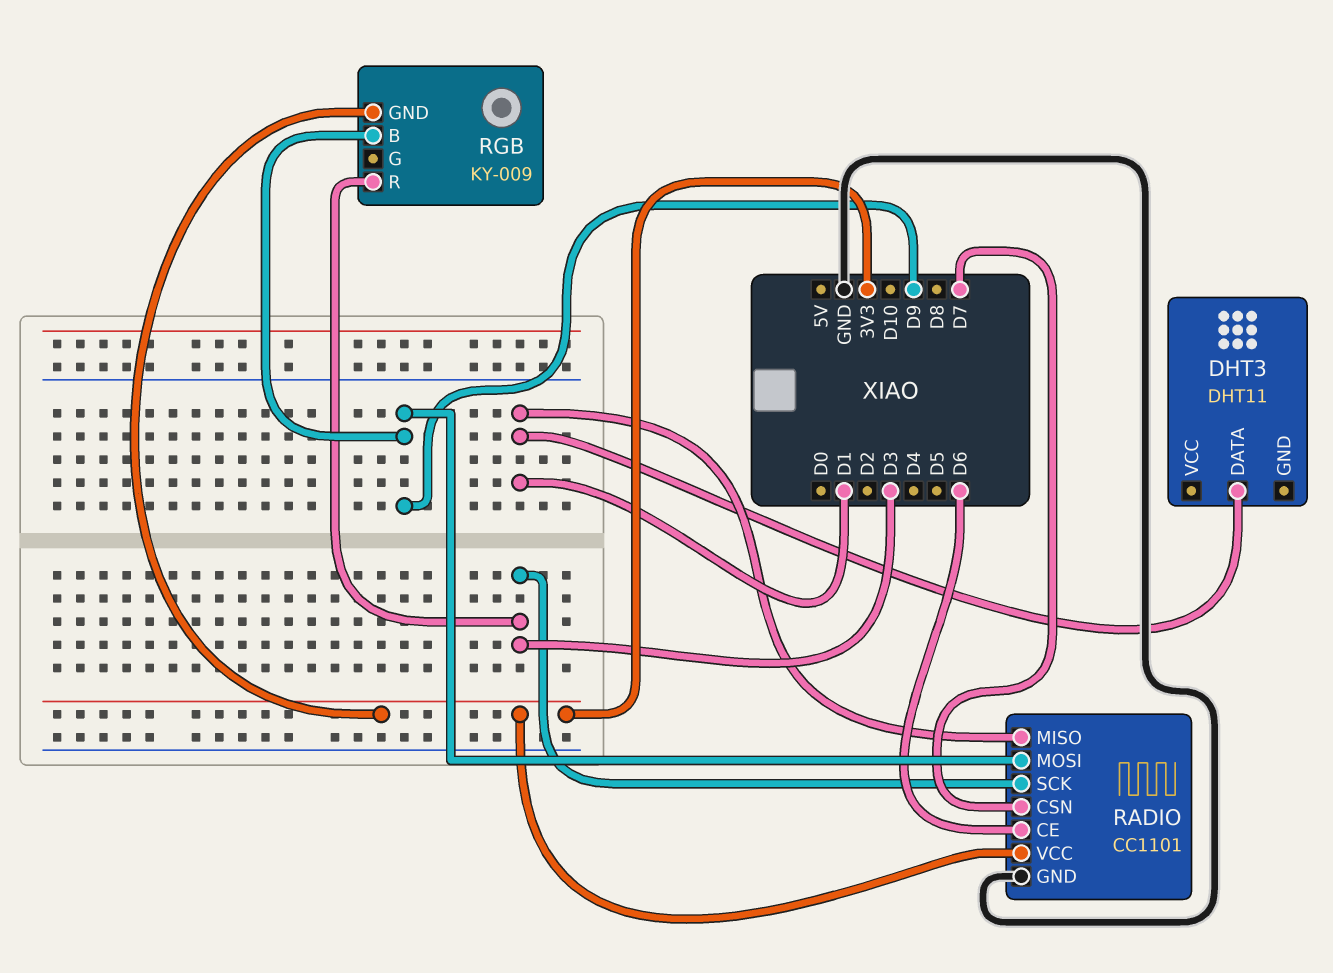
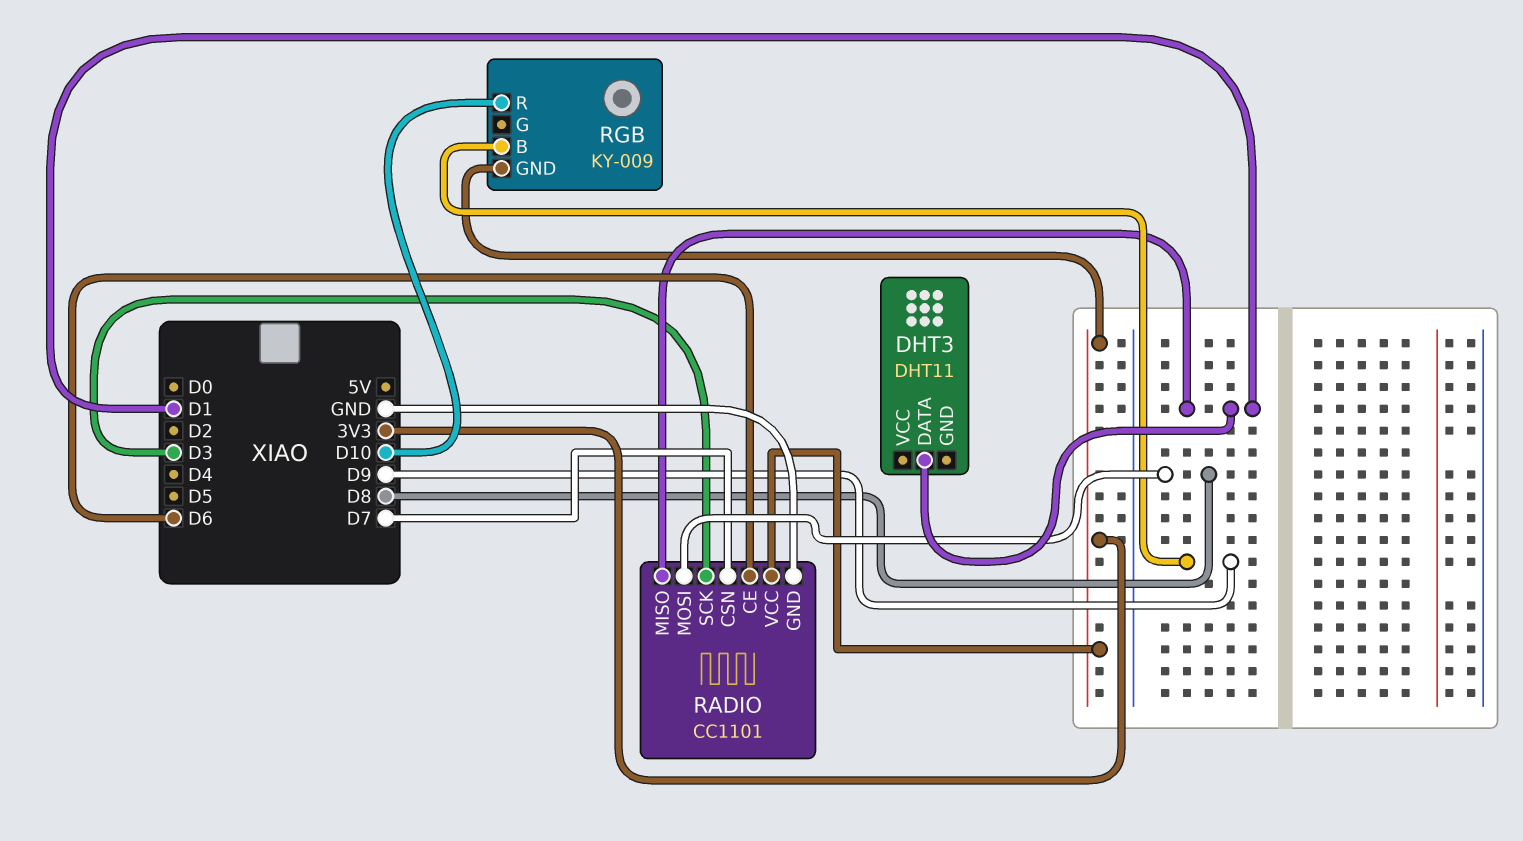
RADIO pin MOSI: D9 -> D8
RGB pin R: D3 -> D10

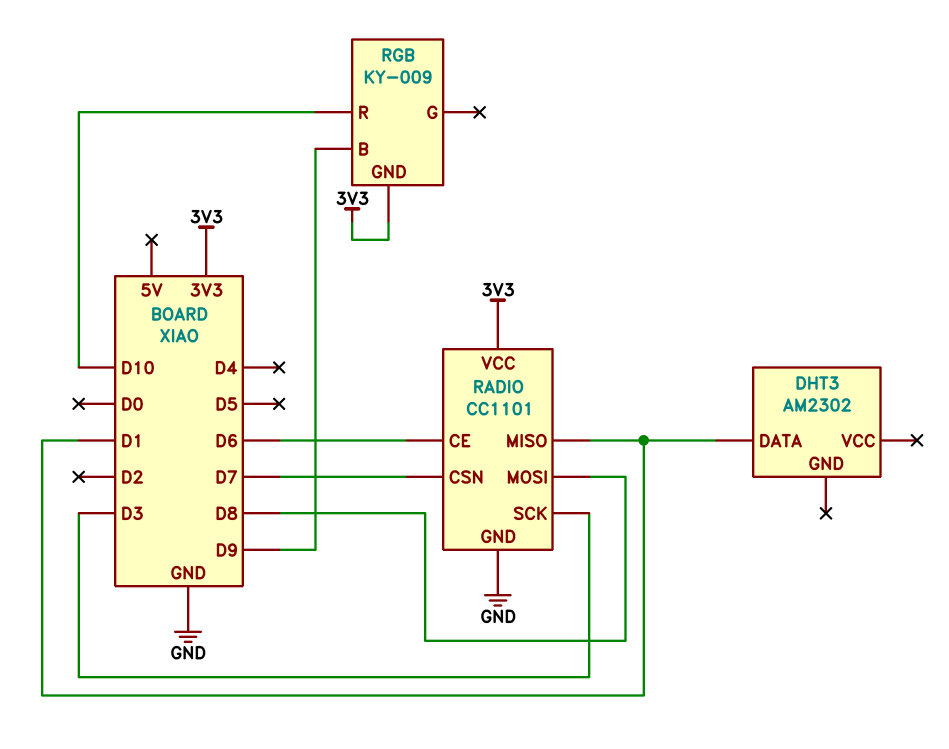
DHT3: DHT11 -> AM2302

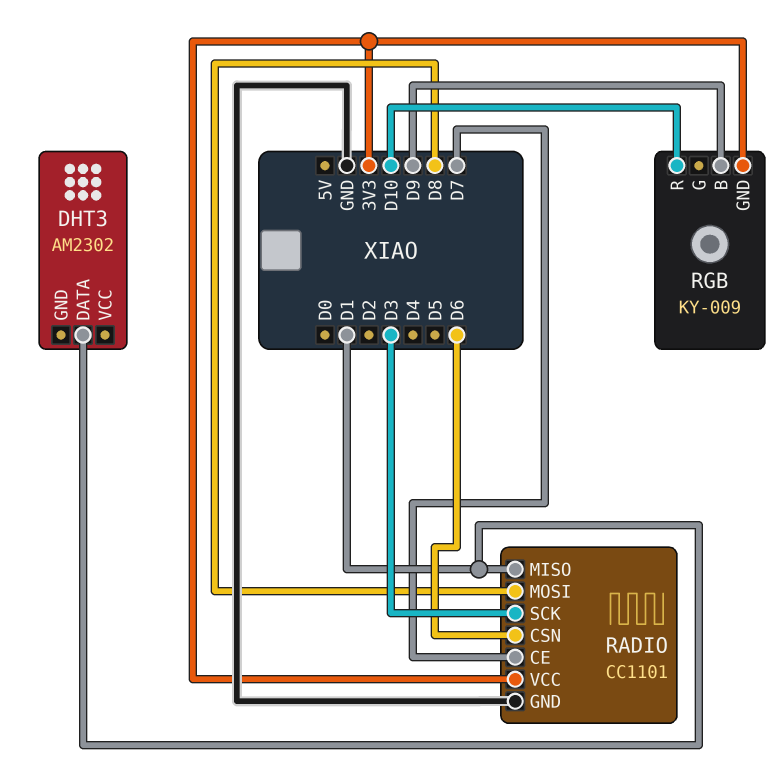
RADIO pin CE: D6 -> D7
RADIO pin CSN: D7 -> D6

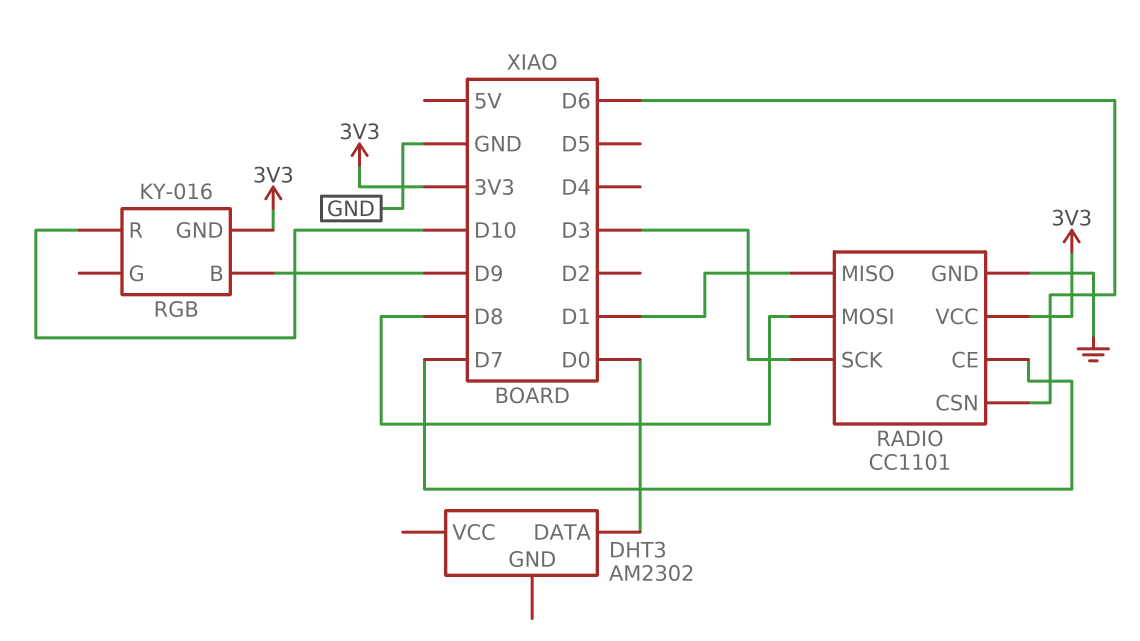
DHT3 pin DATA: D1 -> D0
RGB: KY-009 -> KY-016

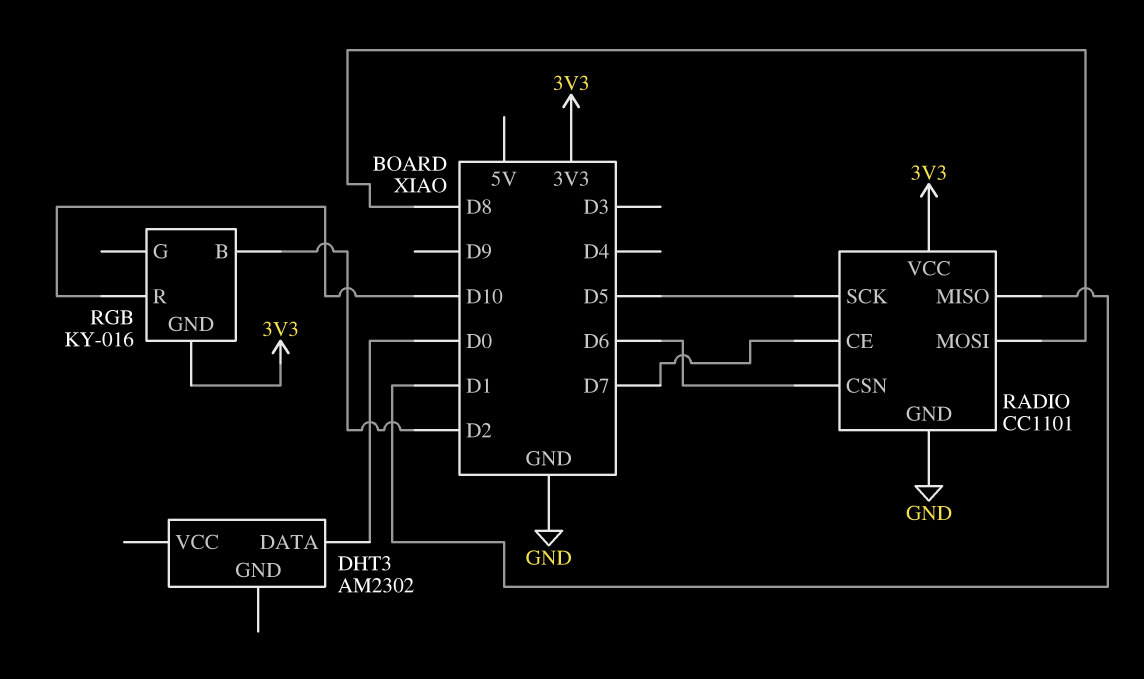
RADIO pin SCK: D3 -> D5
RGB pin B: D9 -> D2

